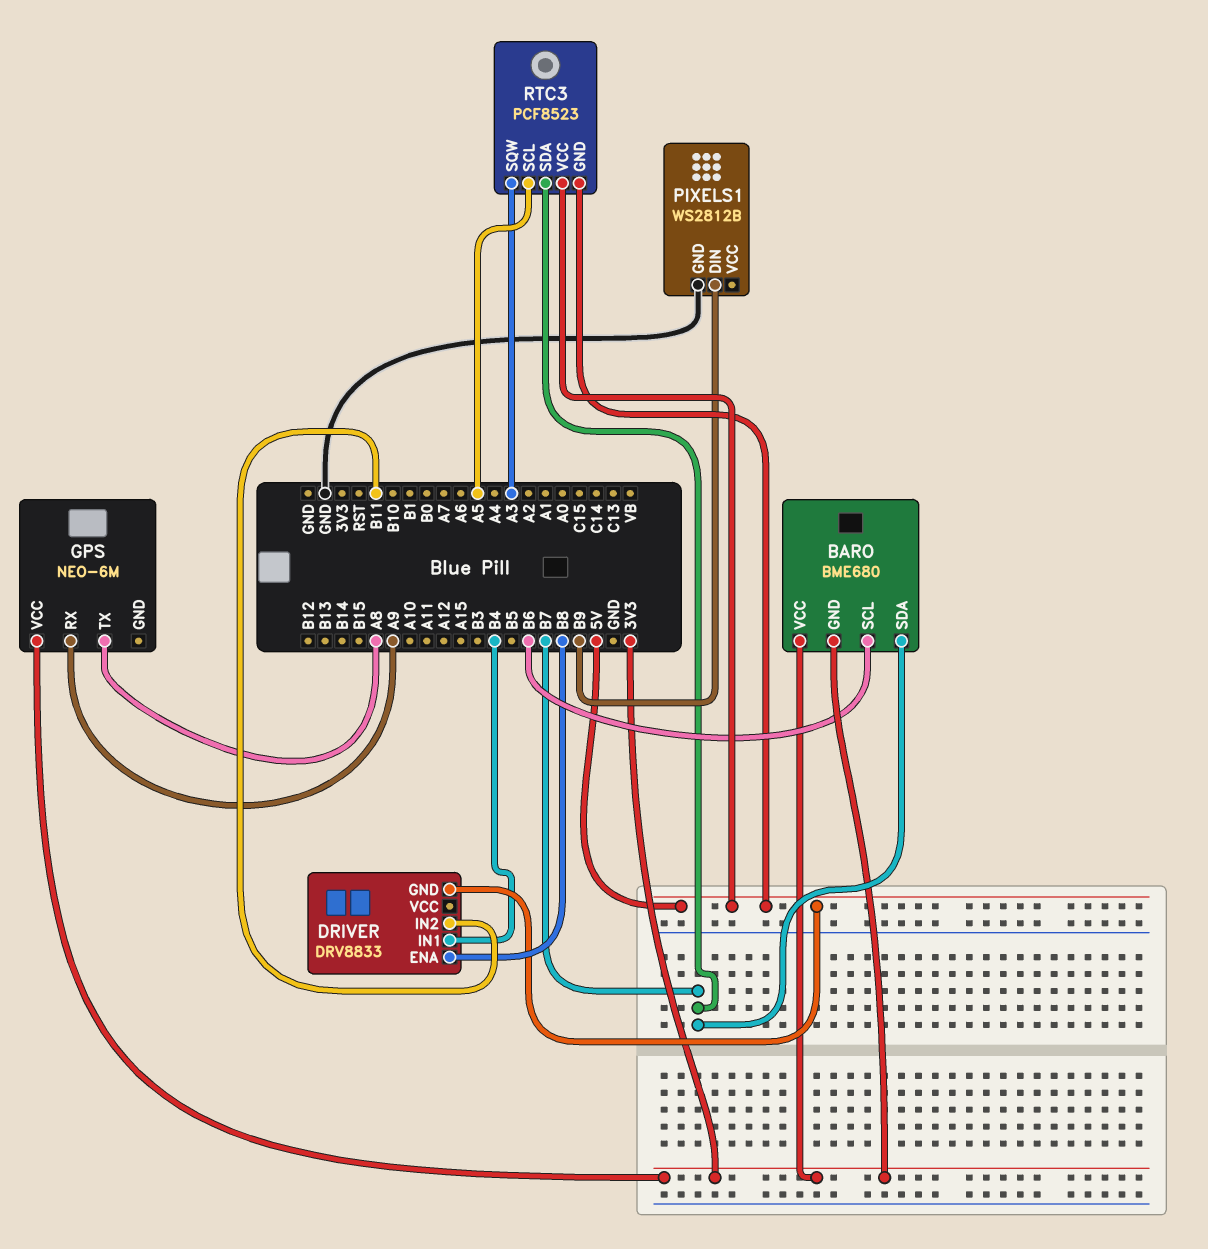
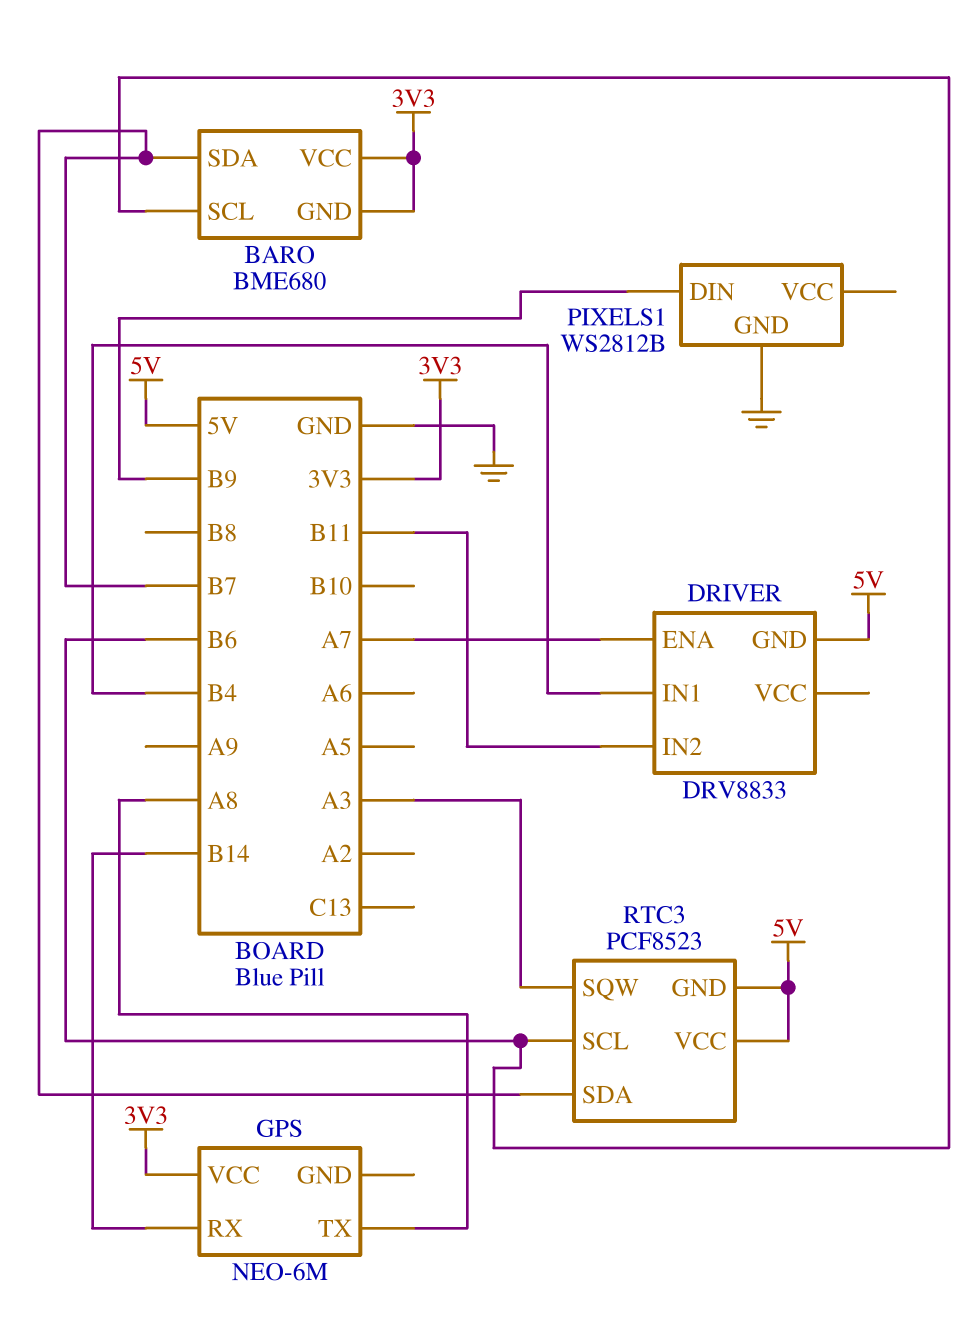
DRIVER pin ENA: B8 -> A7
GPS pin RX: A9 -> B14
RTC3 pin SCL: A5 -> B6

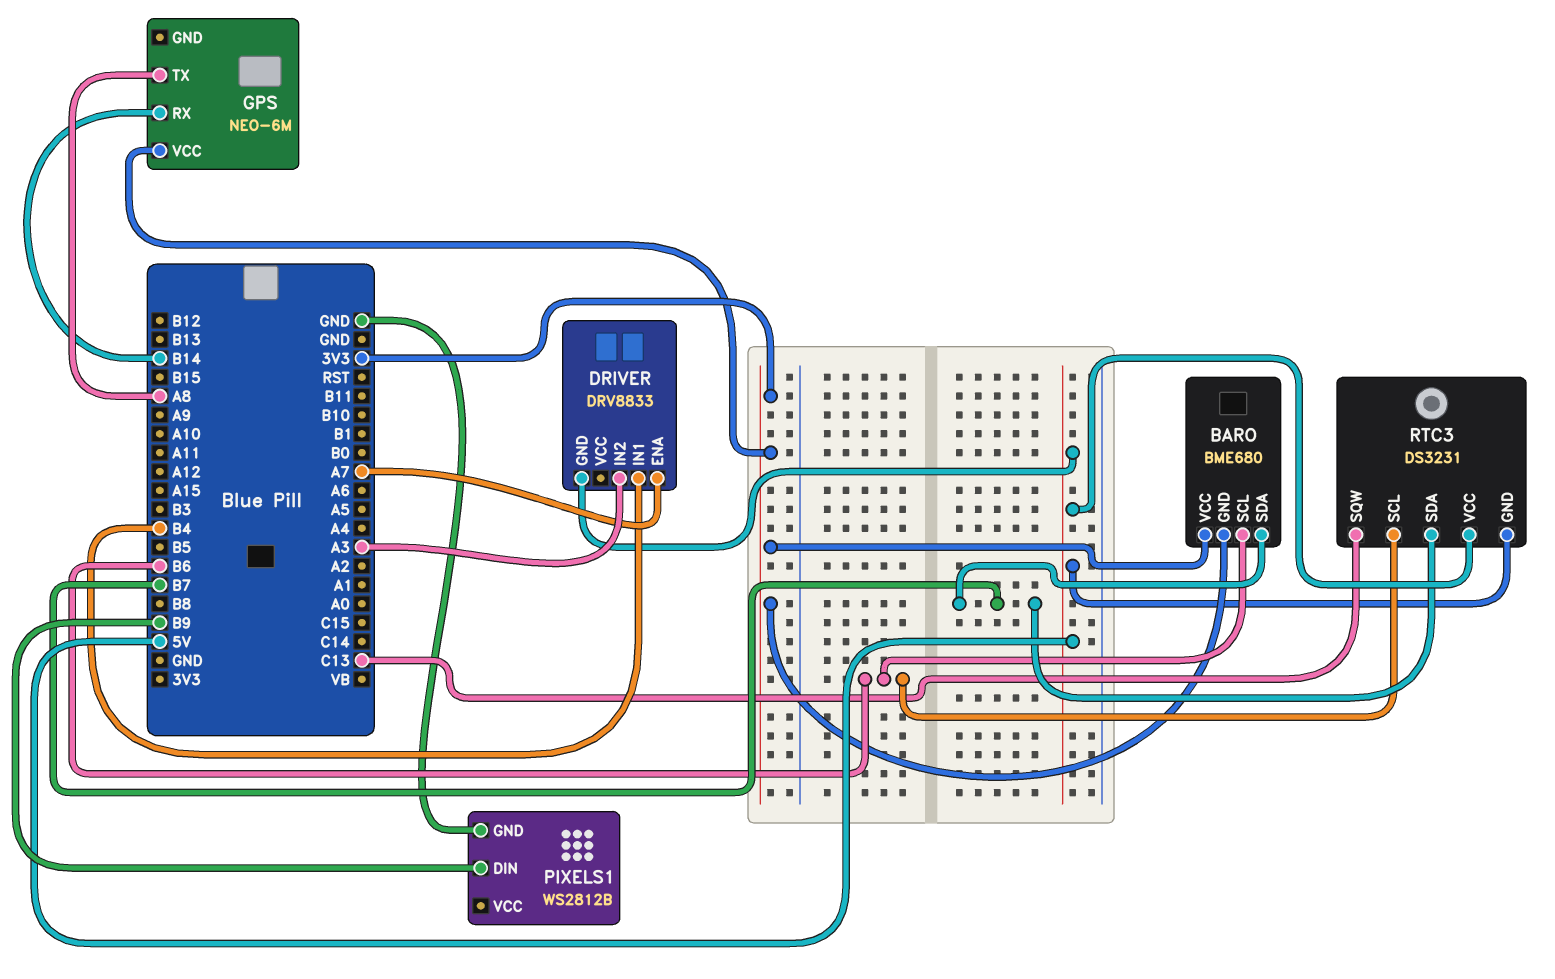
DRIVER pin IN2: B11 -> A3
RTC3: PCF8523 -> DS3231
RTC3 pin SQW: A3 -> C13

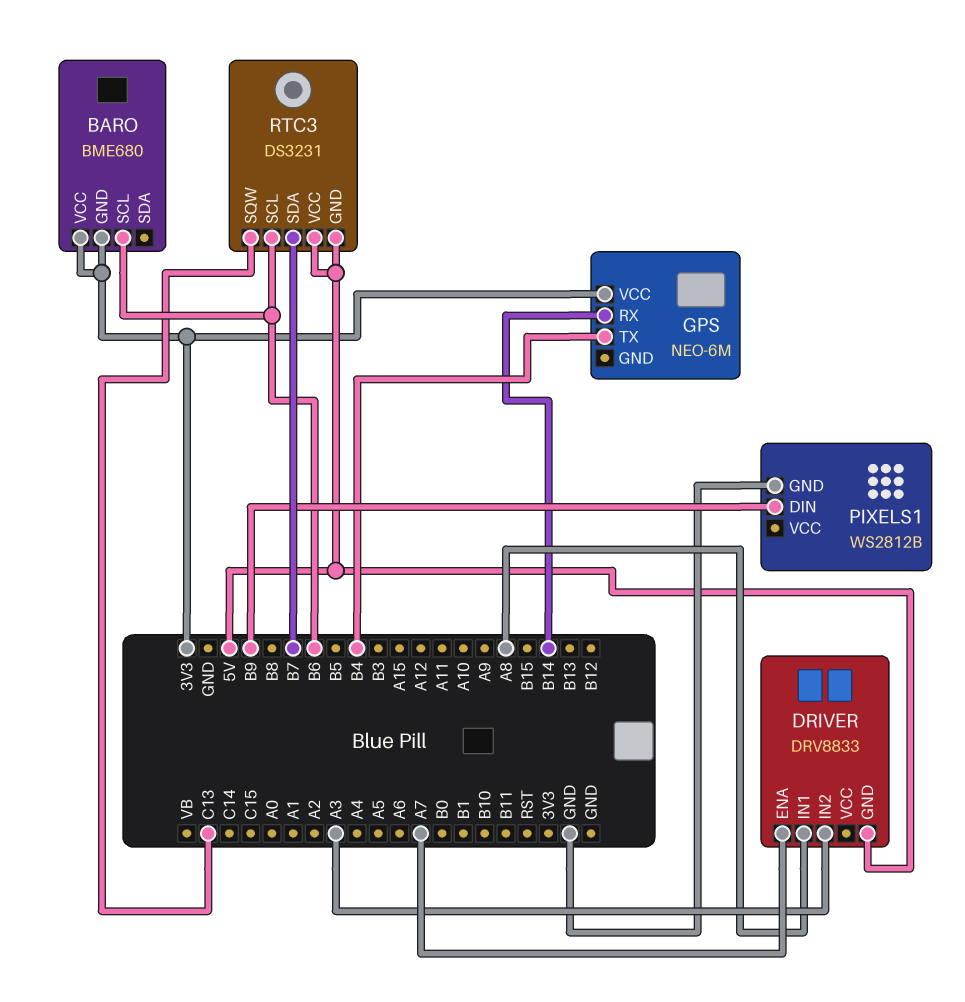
BARO pin SDA: B7 -> none
DRIVER pin IN1: B4 -> A8
GPS pin TX: A8 -> B4

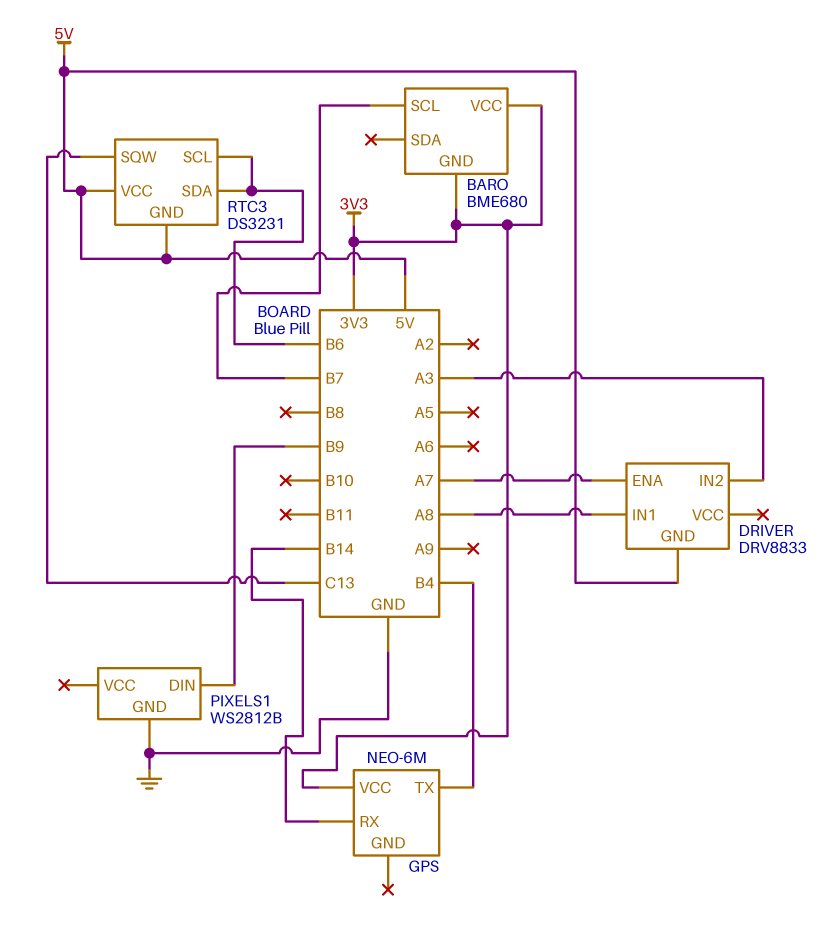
BARO pin SCL: B6 -> B7
RTC3 pin SDA: B7 -> B6

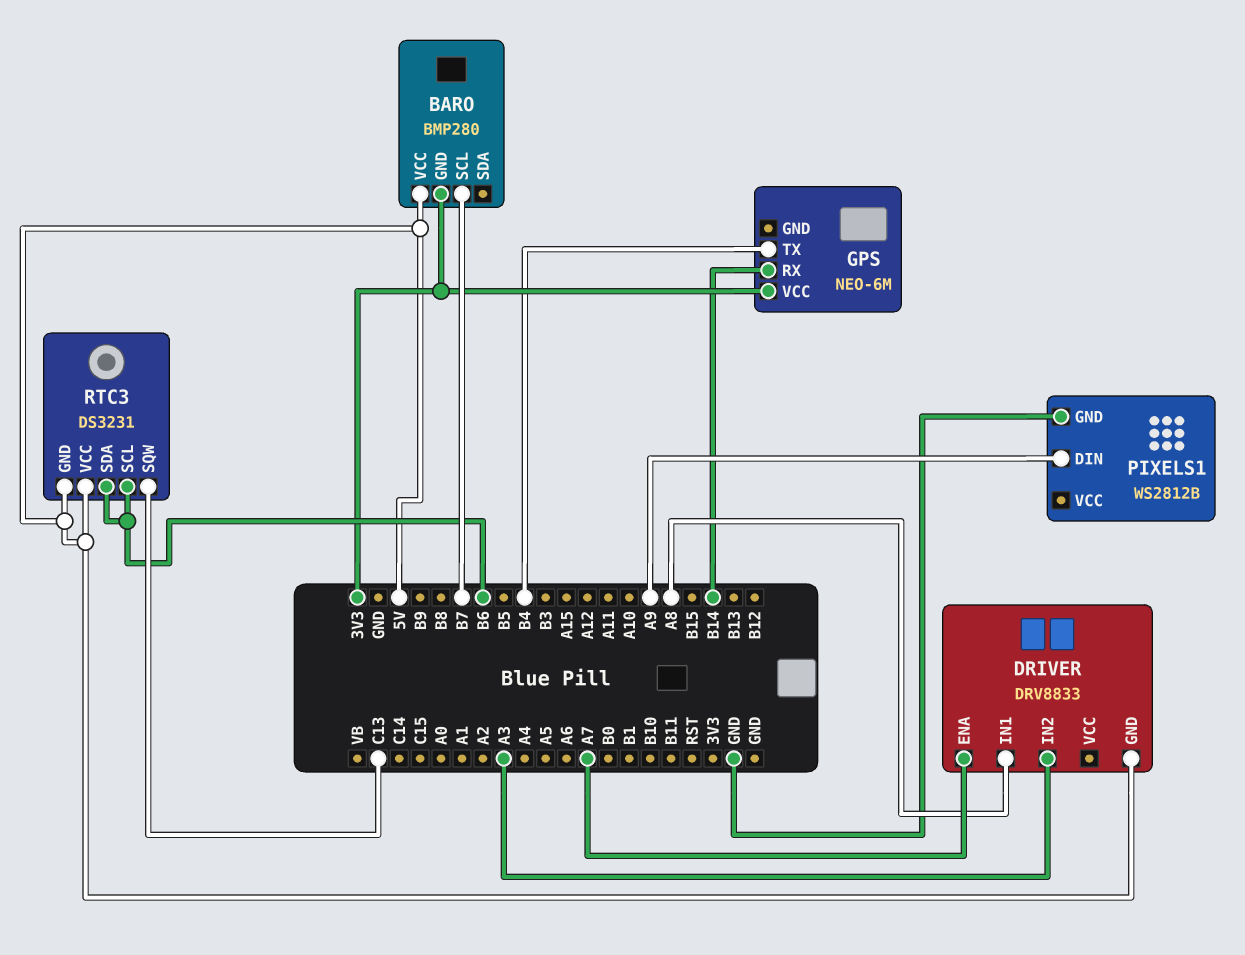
BARO: BME680 -> BMP280
BARO pin VCC: 3V3 -> 5V
PIXELS1 pin DIN: B9 -> A9

